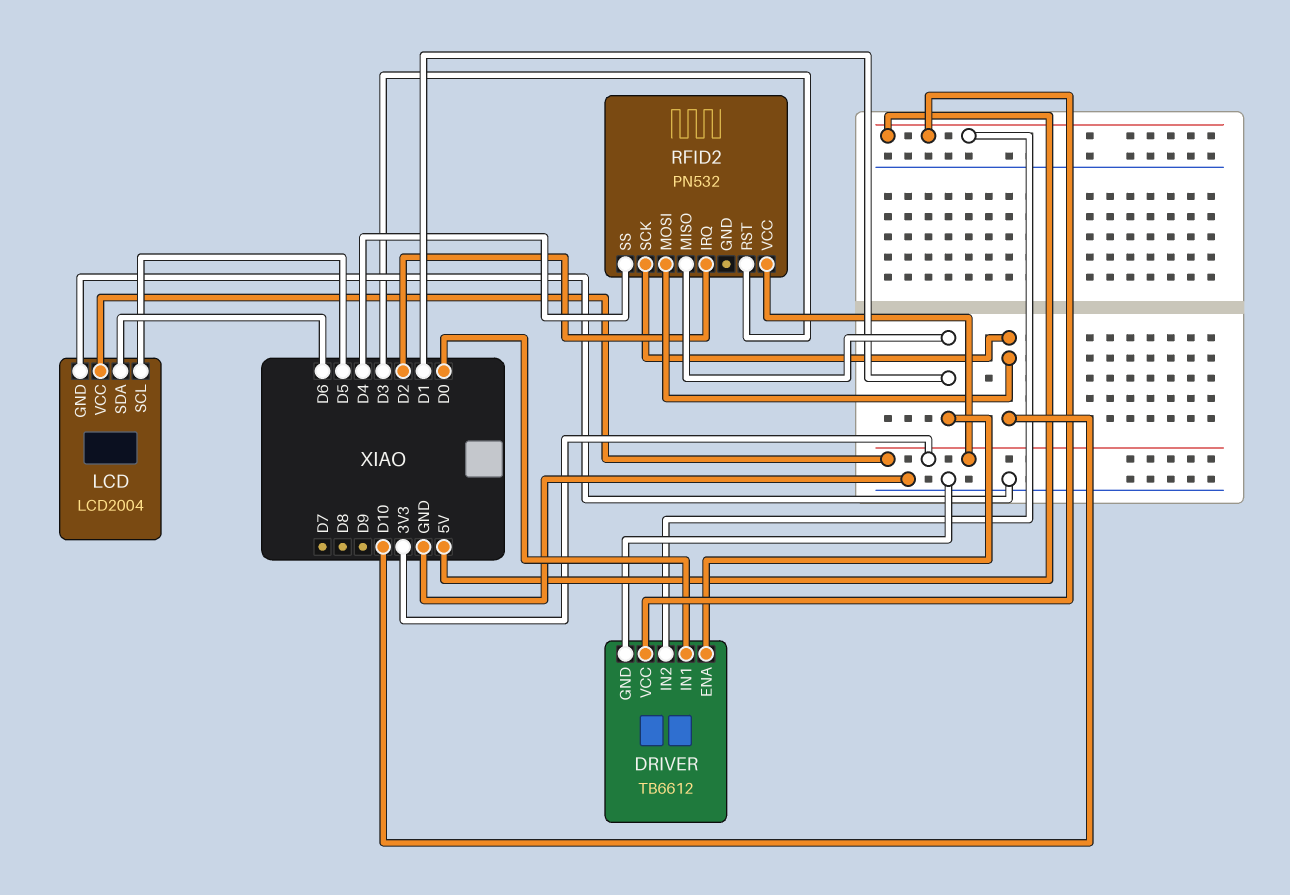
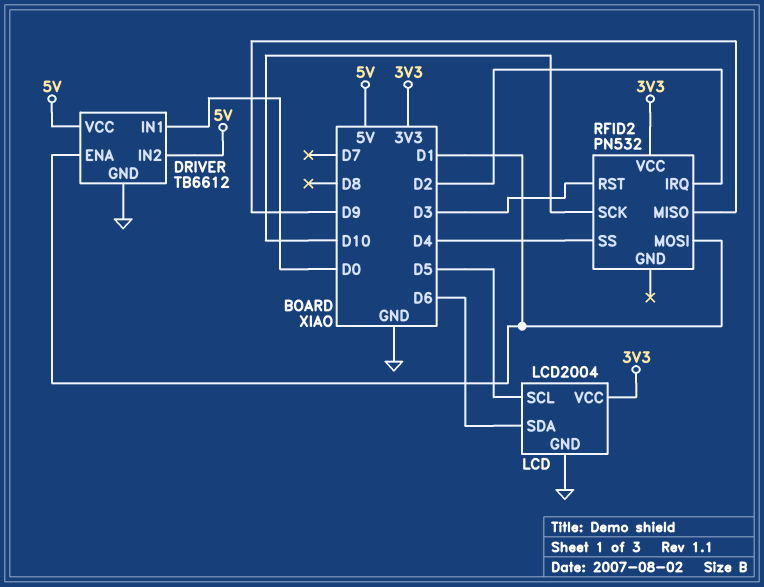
RFID2 pin MISO: D1 -> D9
RFID2 pin MOSI: D10 -> D1

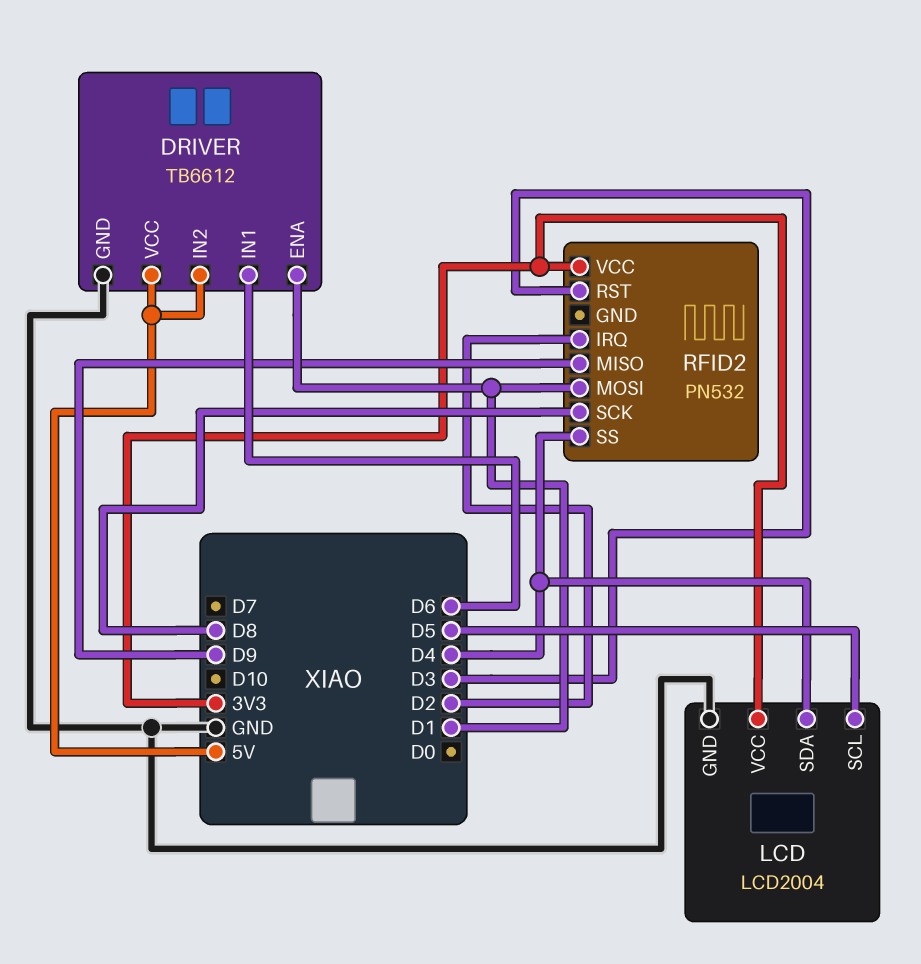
DRIVER pin IN1: D0 -> D6
LCD pin SDA: D6 -> D4
RFID2 pin SCK: D10 -> D8

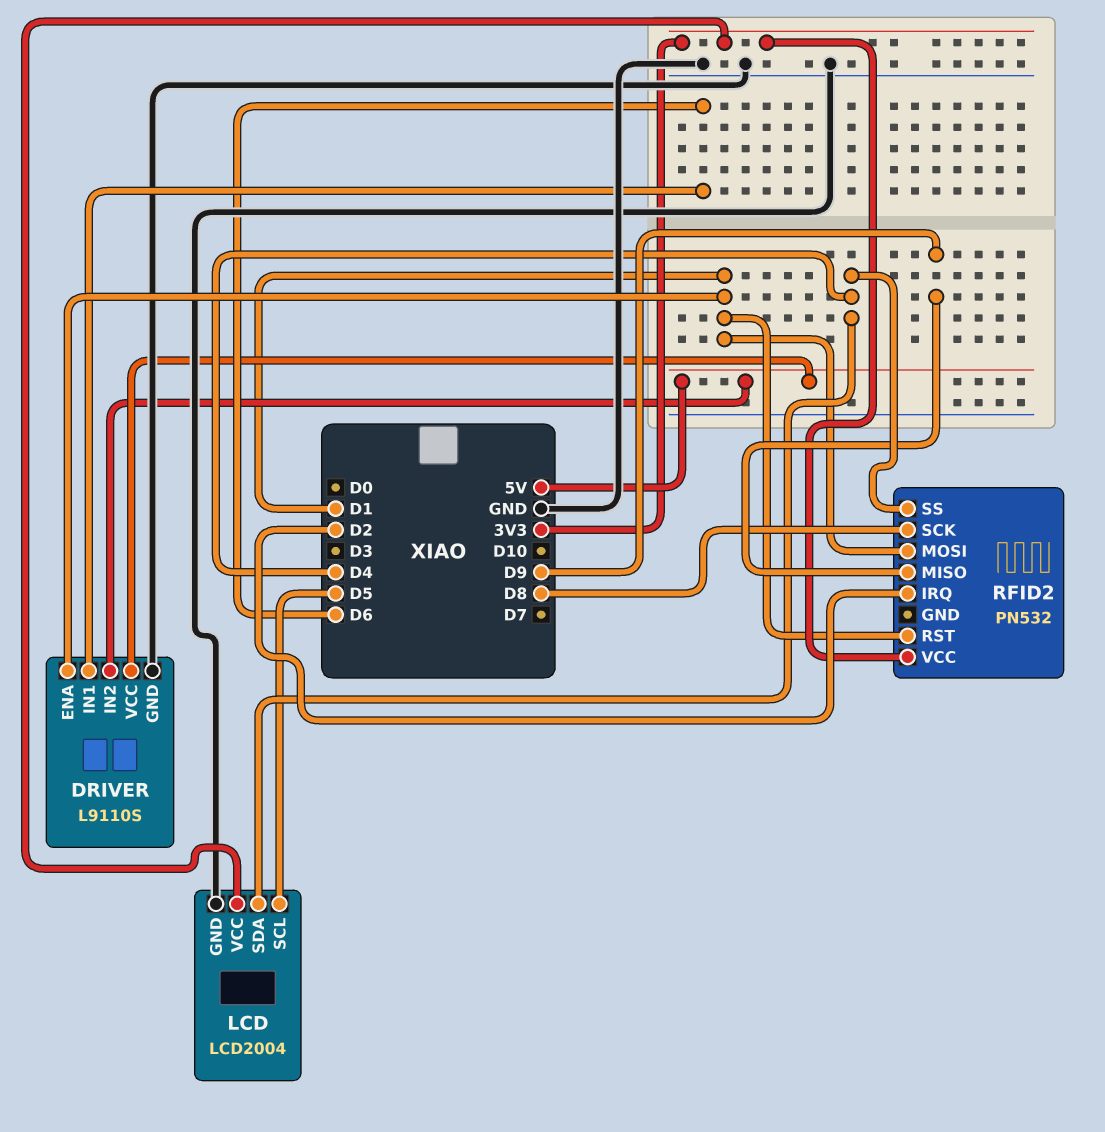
DRIVER: TB6612 -> L9110S
RFID2 pin RST: D3 -> D1

